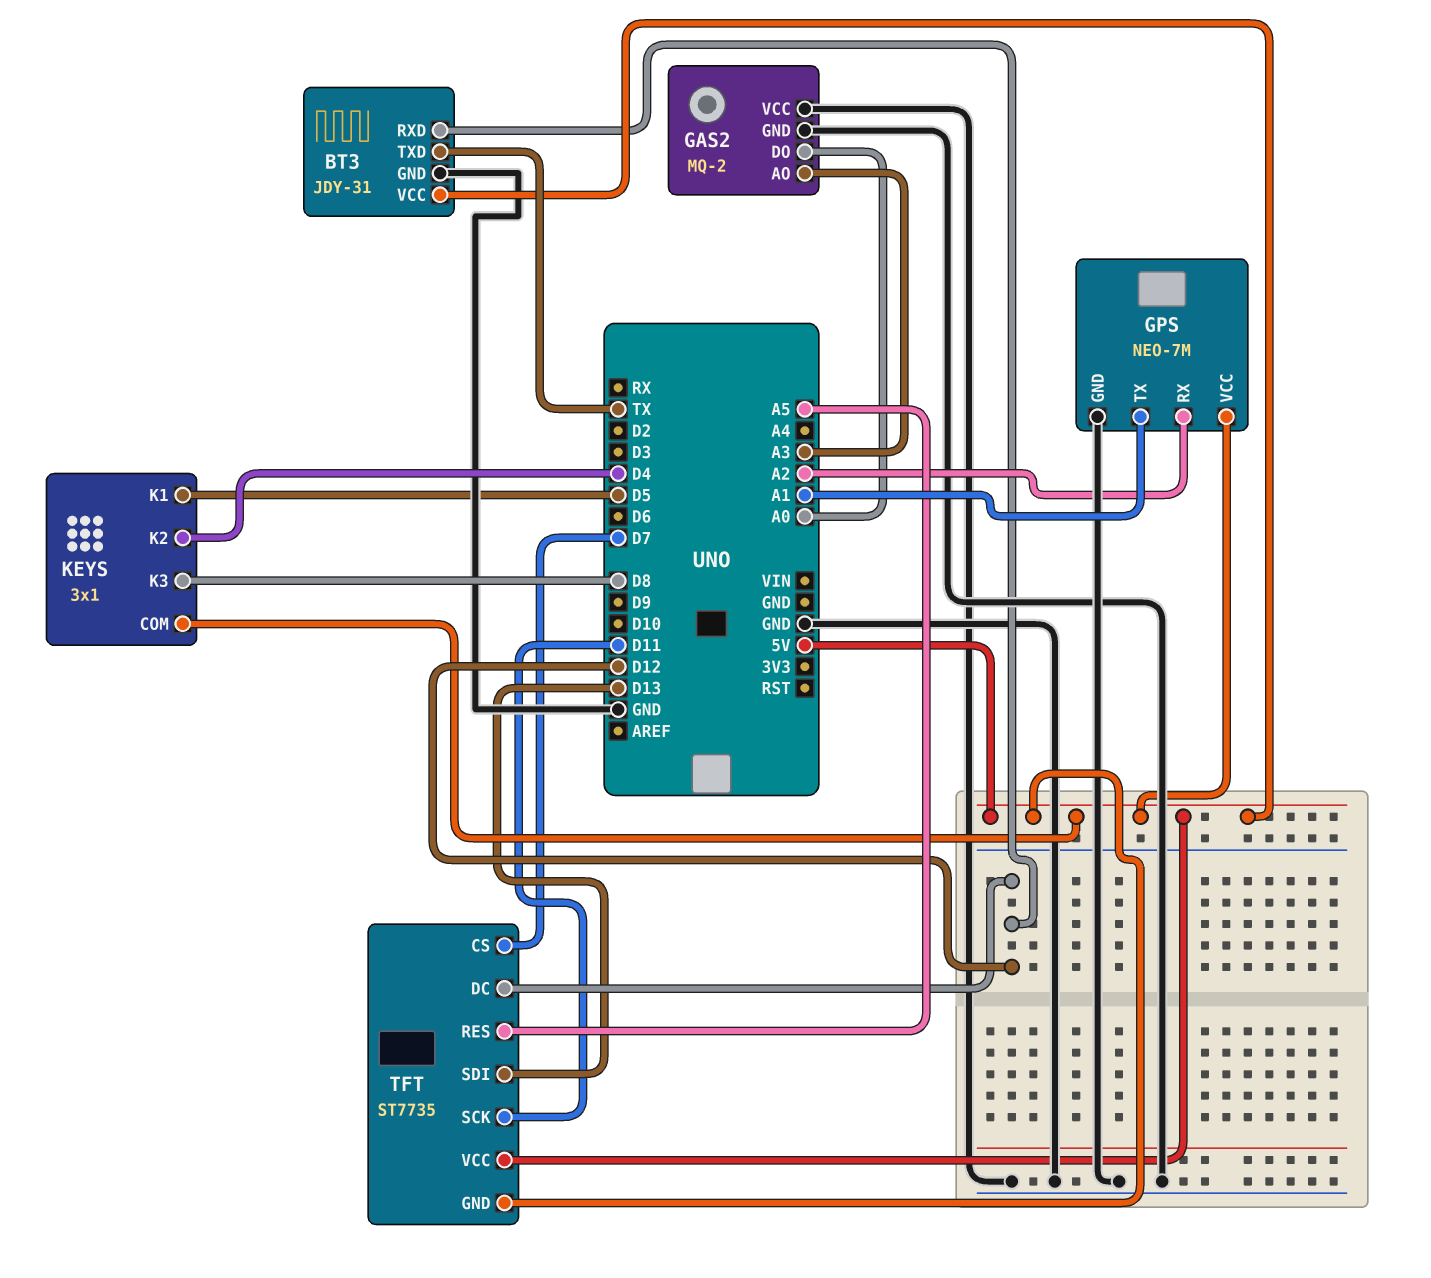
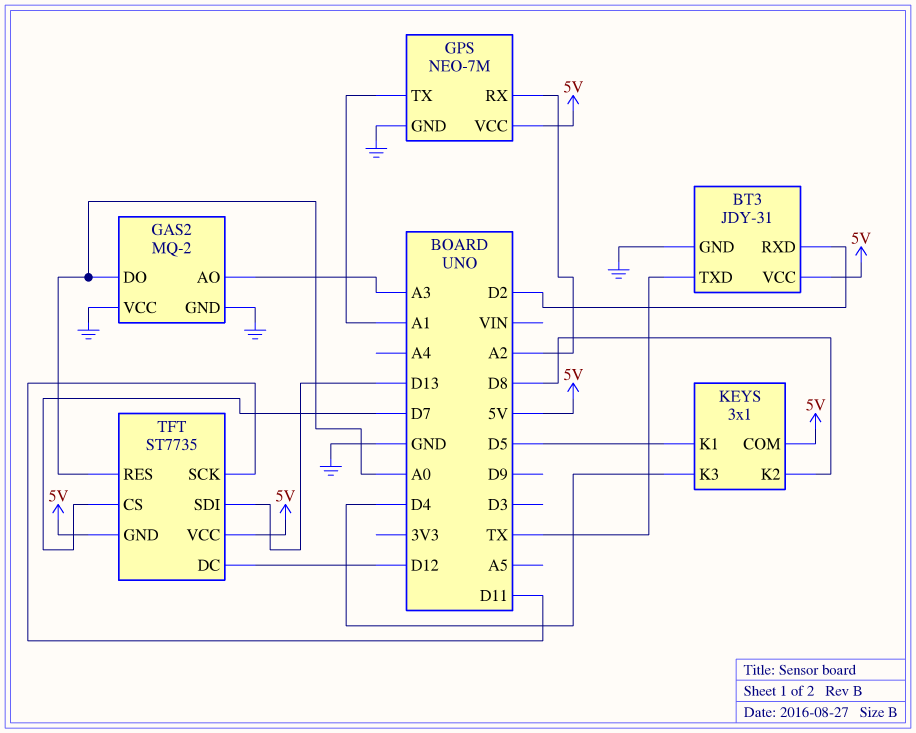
BT3 pin RXD: D12 -> D2
KEYS pin K2: D4 -> D8
KEYS pin K3: D8 -> D4
TFT pin RES: A5 -> A0

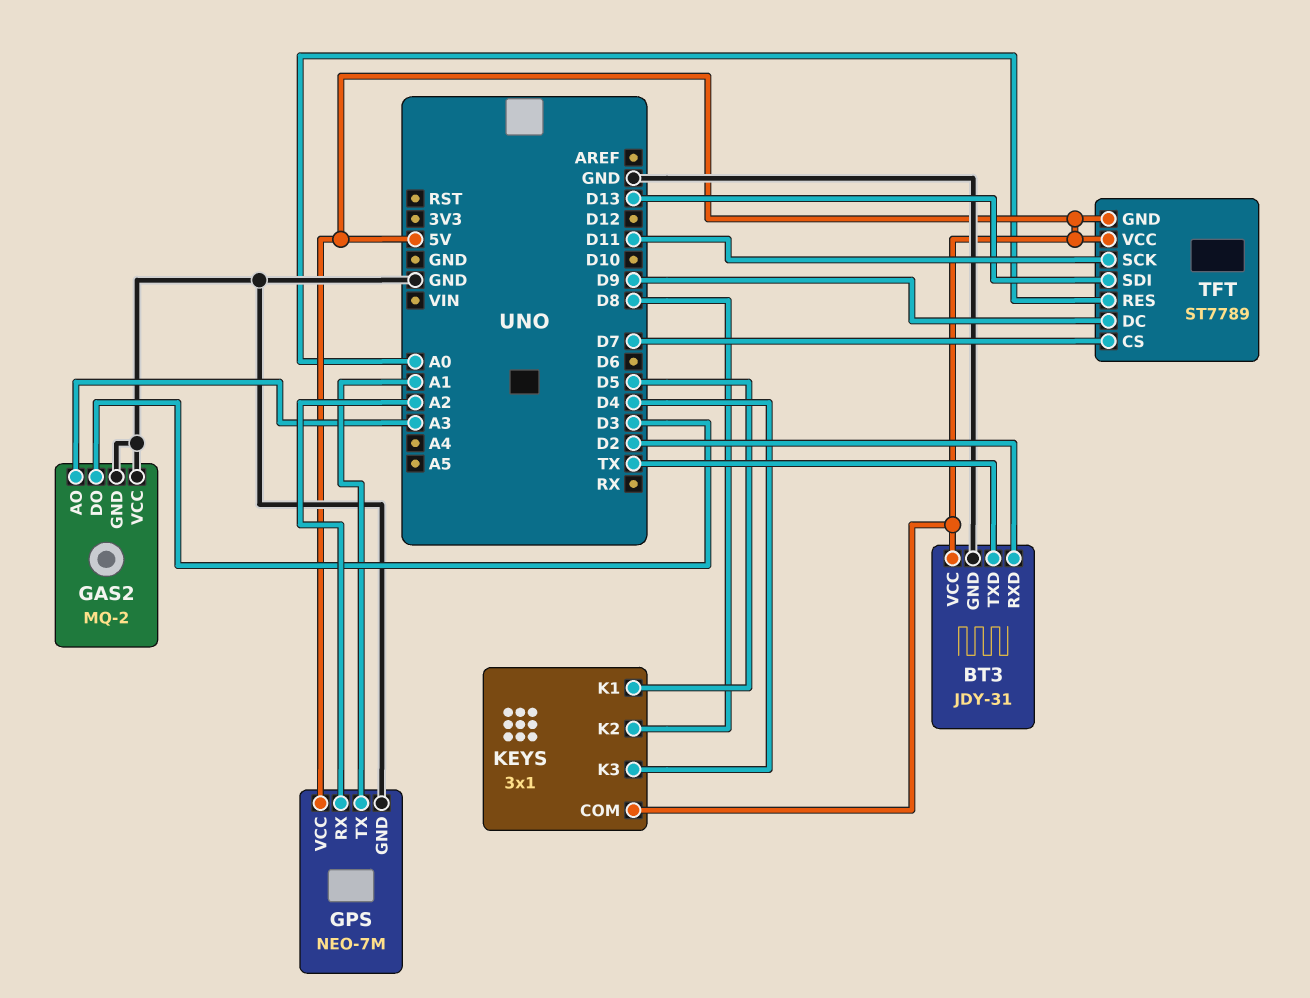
GAS2 pin DO: A0 -> D3
TFT: ST7735 -> ST7789
TFT pin DC: D12 -> D9

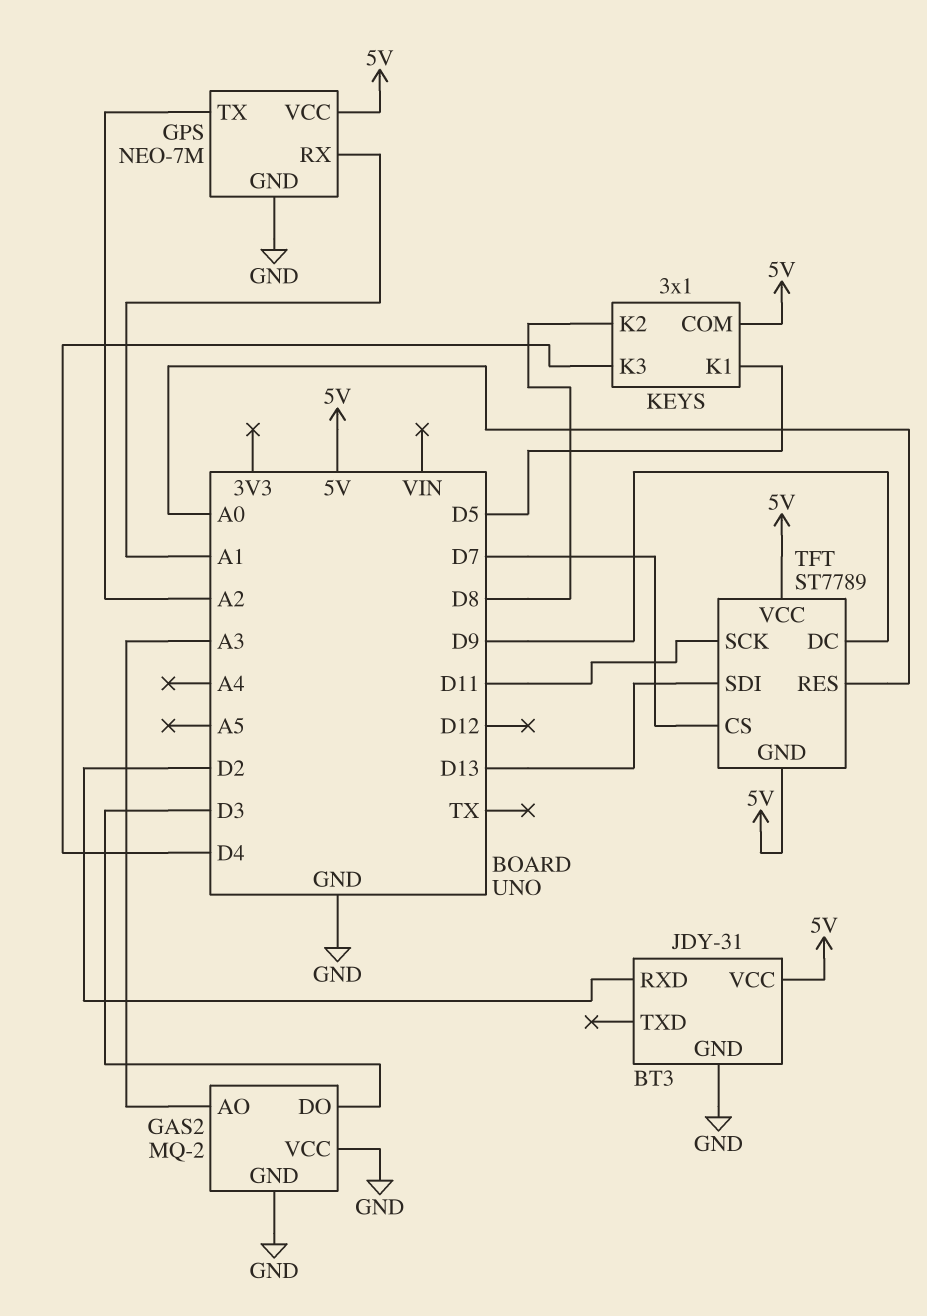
BT3 pin TXD: TX -> none
GPS pin RX: A2 -> A1
GPS pin TX: A1 -> A2

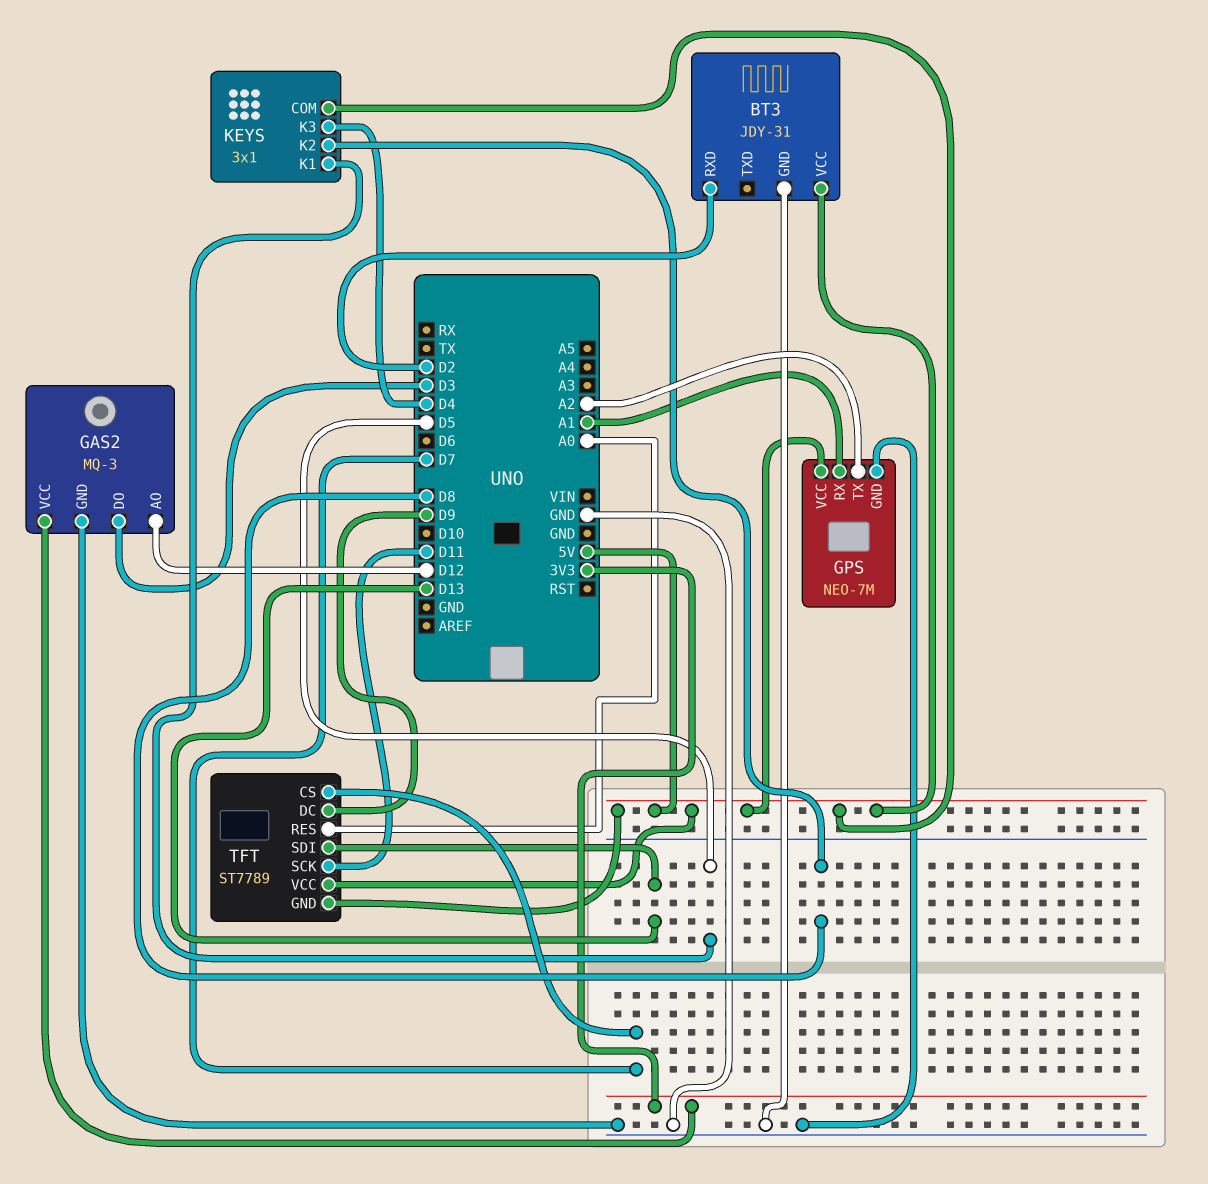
GAS2: MQ-2 -> MQ-3
GAS2 pin AO: A3 -> D12
GAS2 pin VCC: GND -> 3V3

